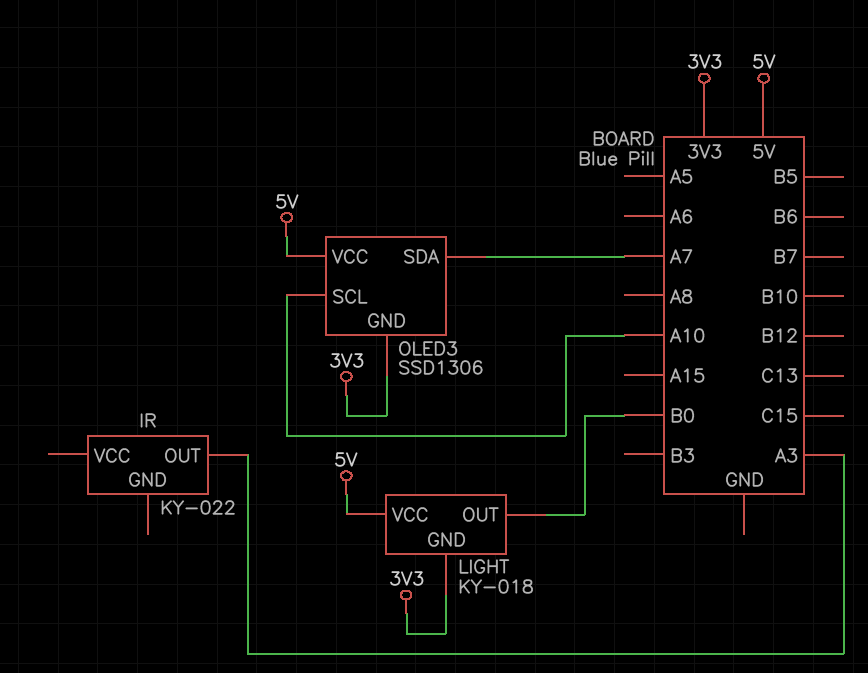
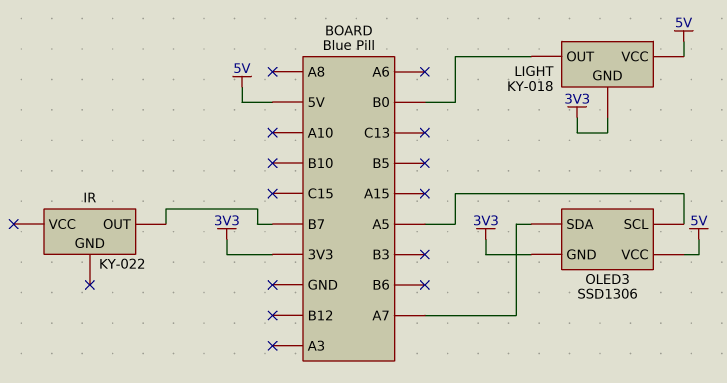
IR pin OUT: A3 -> B7
OLED3 pin SCL: A10 -> A5

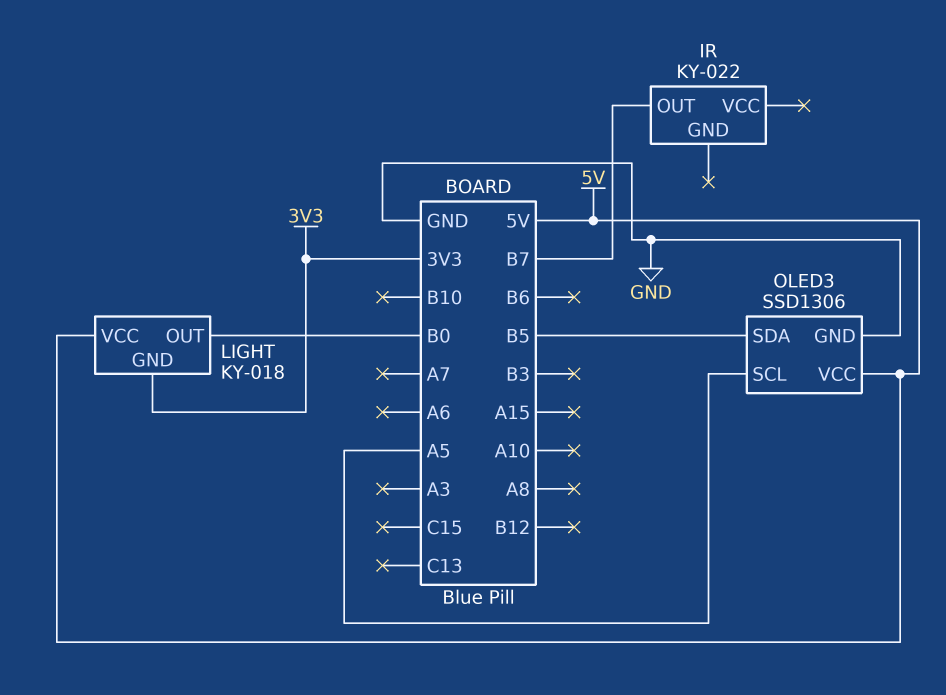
OLED3 pin GND: 3V3 -> GND
OLED3 pin SDA: A7 -> B5

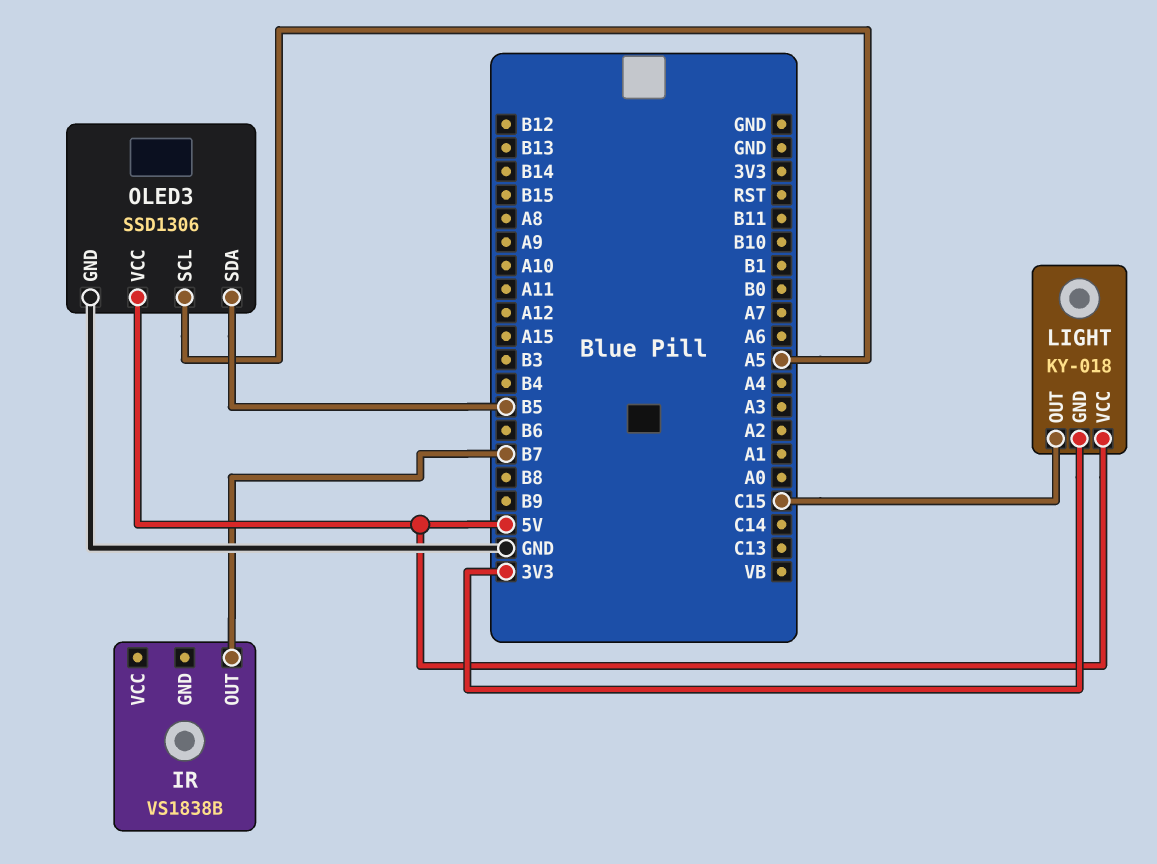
IR: KY-022 -> VS1838B
LIGHT pin OUT: B0 -> C15

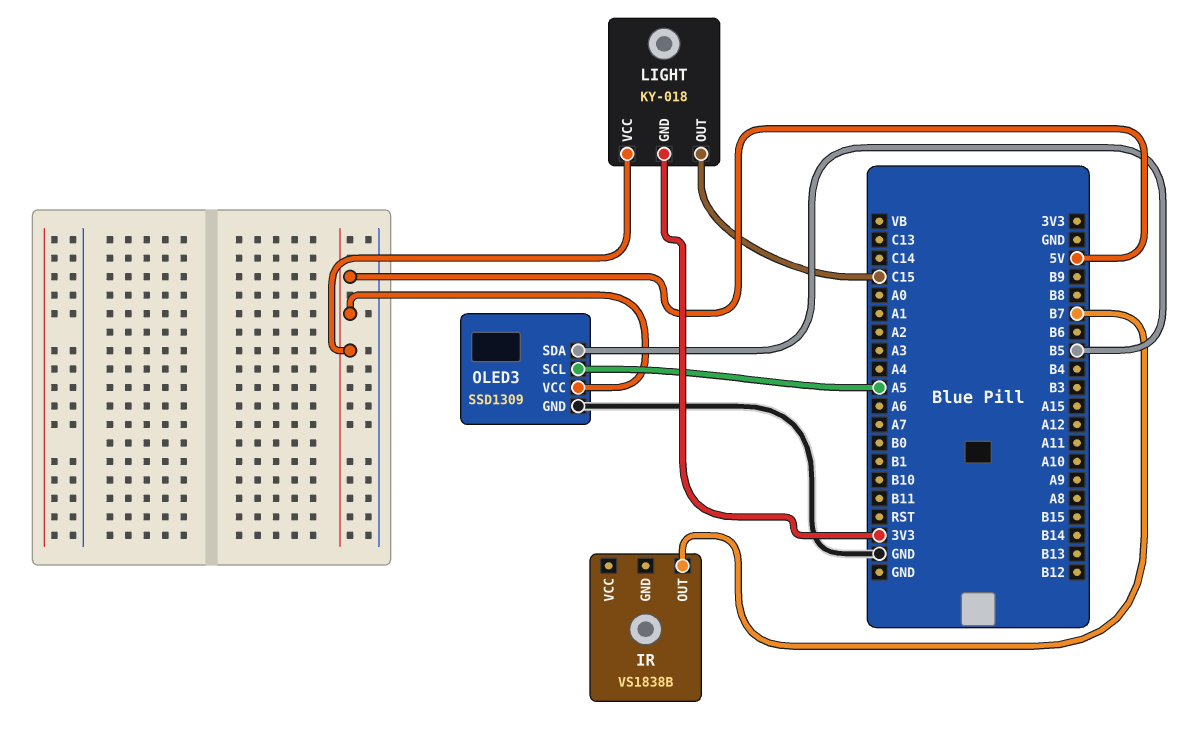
OLED3: SSD1306 -> SSD1309

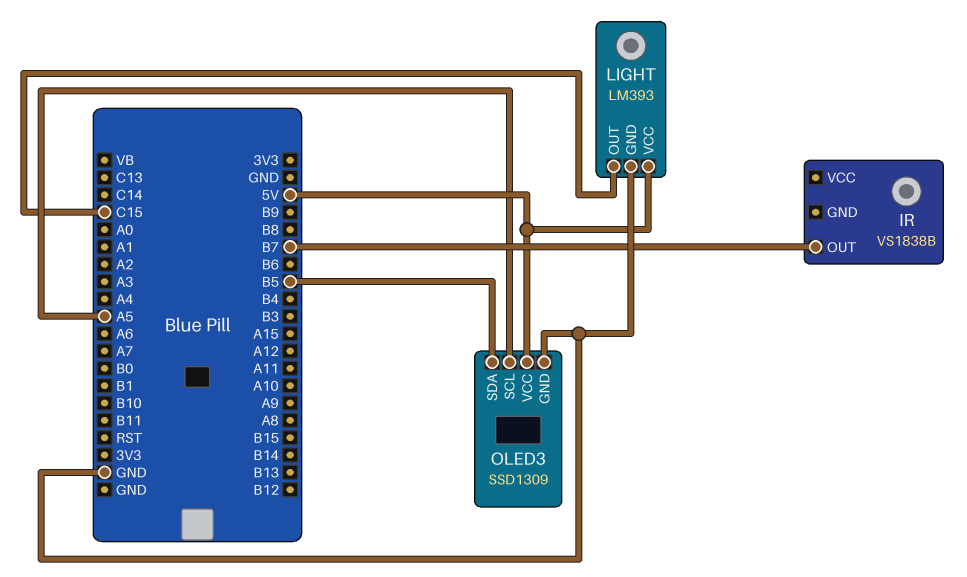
LIGHT: KY-018 -> LM393
LIGHT pin GND: 3V3 -> GND

